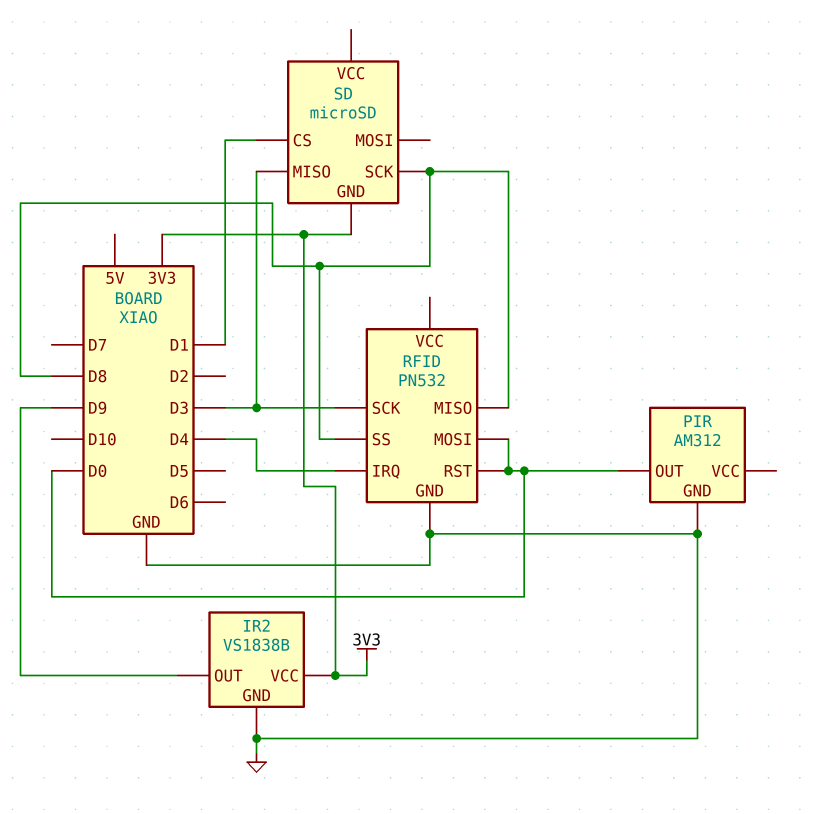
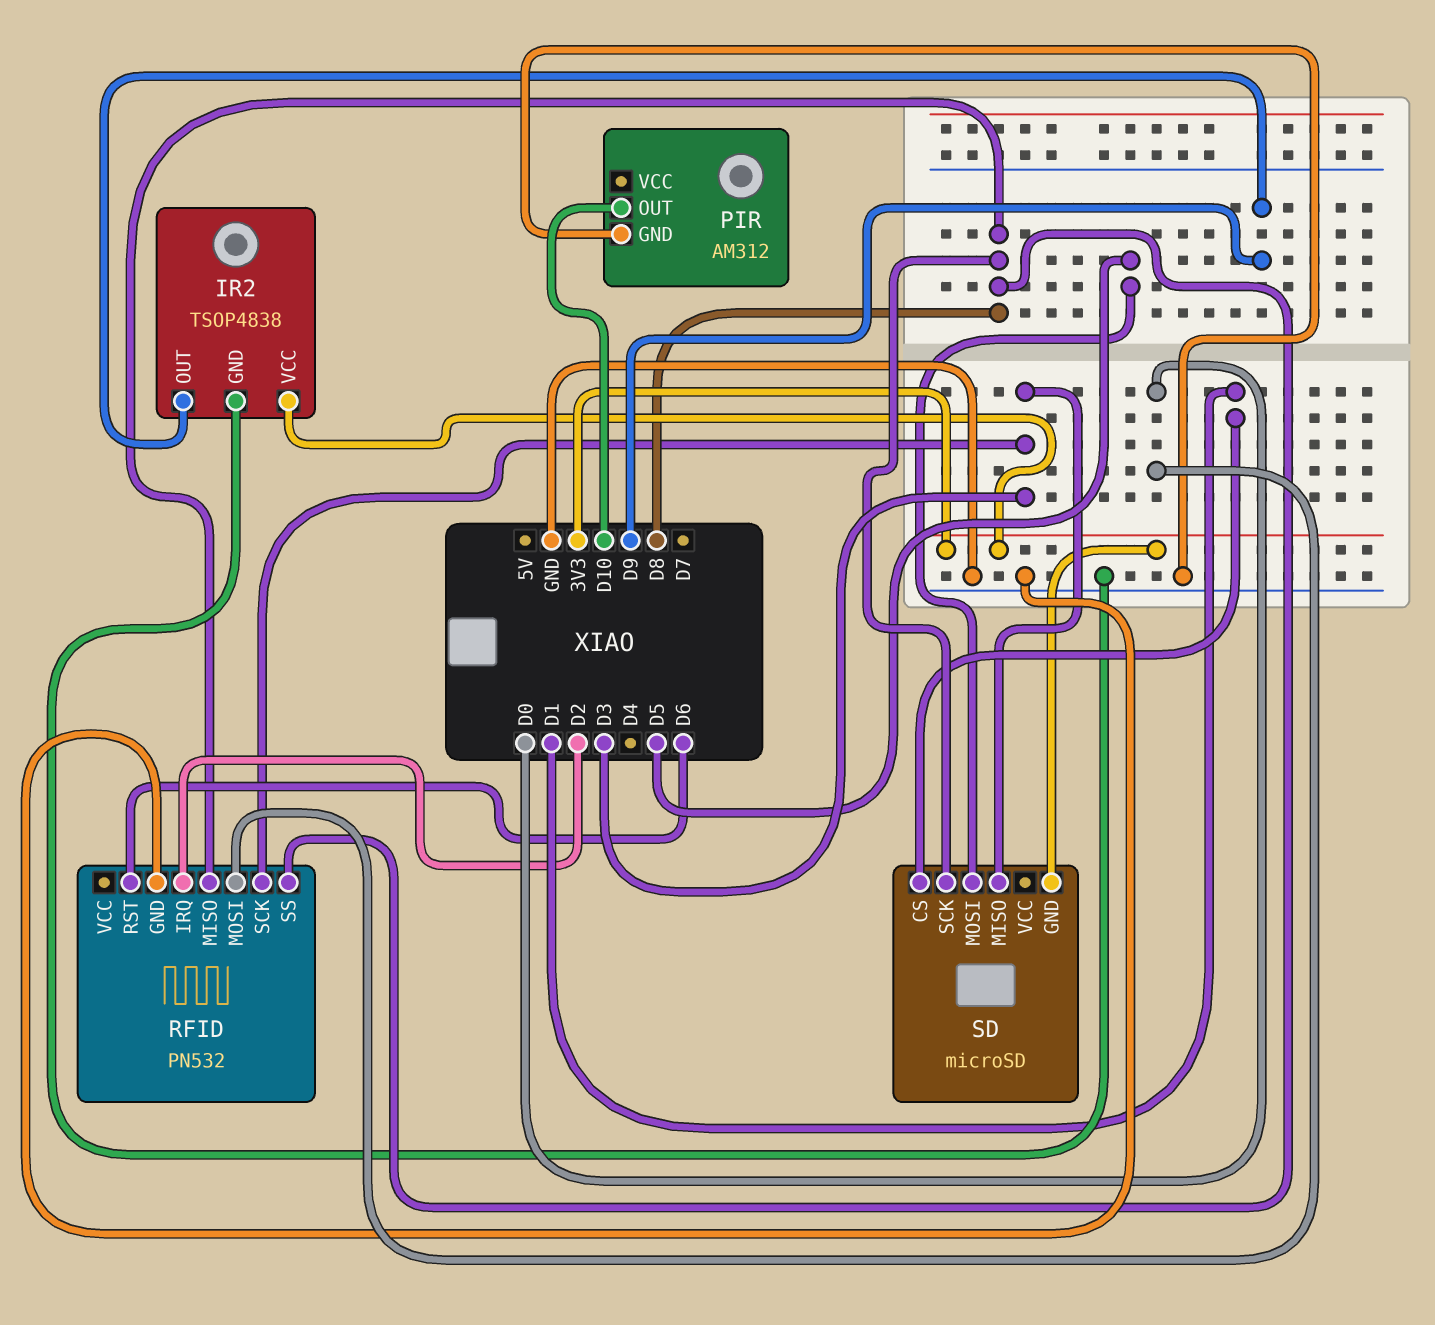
IR2: VS1838B -> TSOP4838
PIR pin OUT: D0 -> D10
RFID pin IRQ: D4 -> D2
RFID pin RST: D0 -> D6
SD pin MOSI: none -> D5

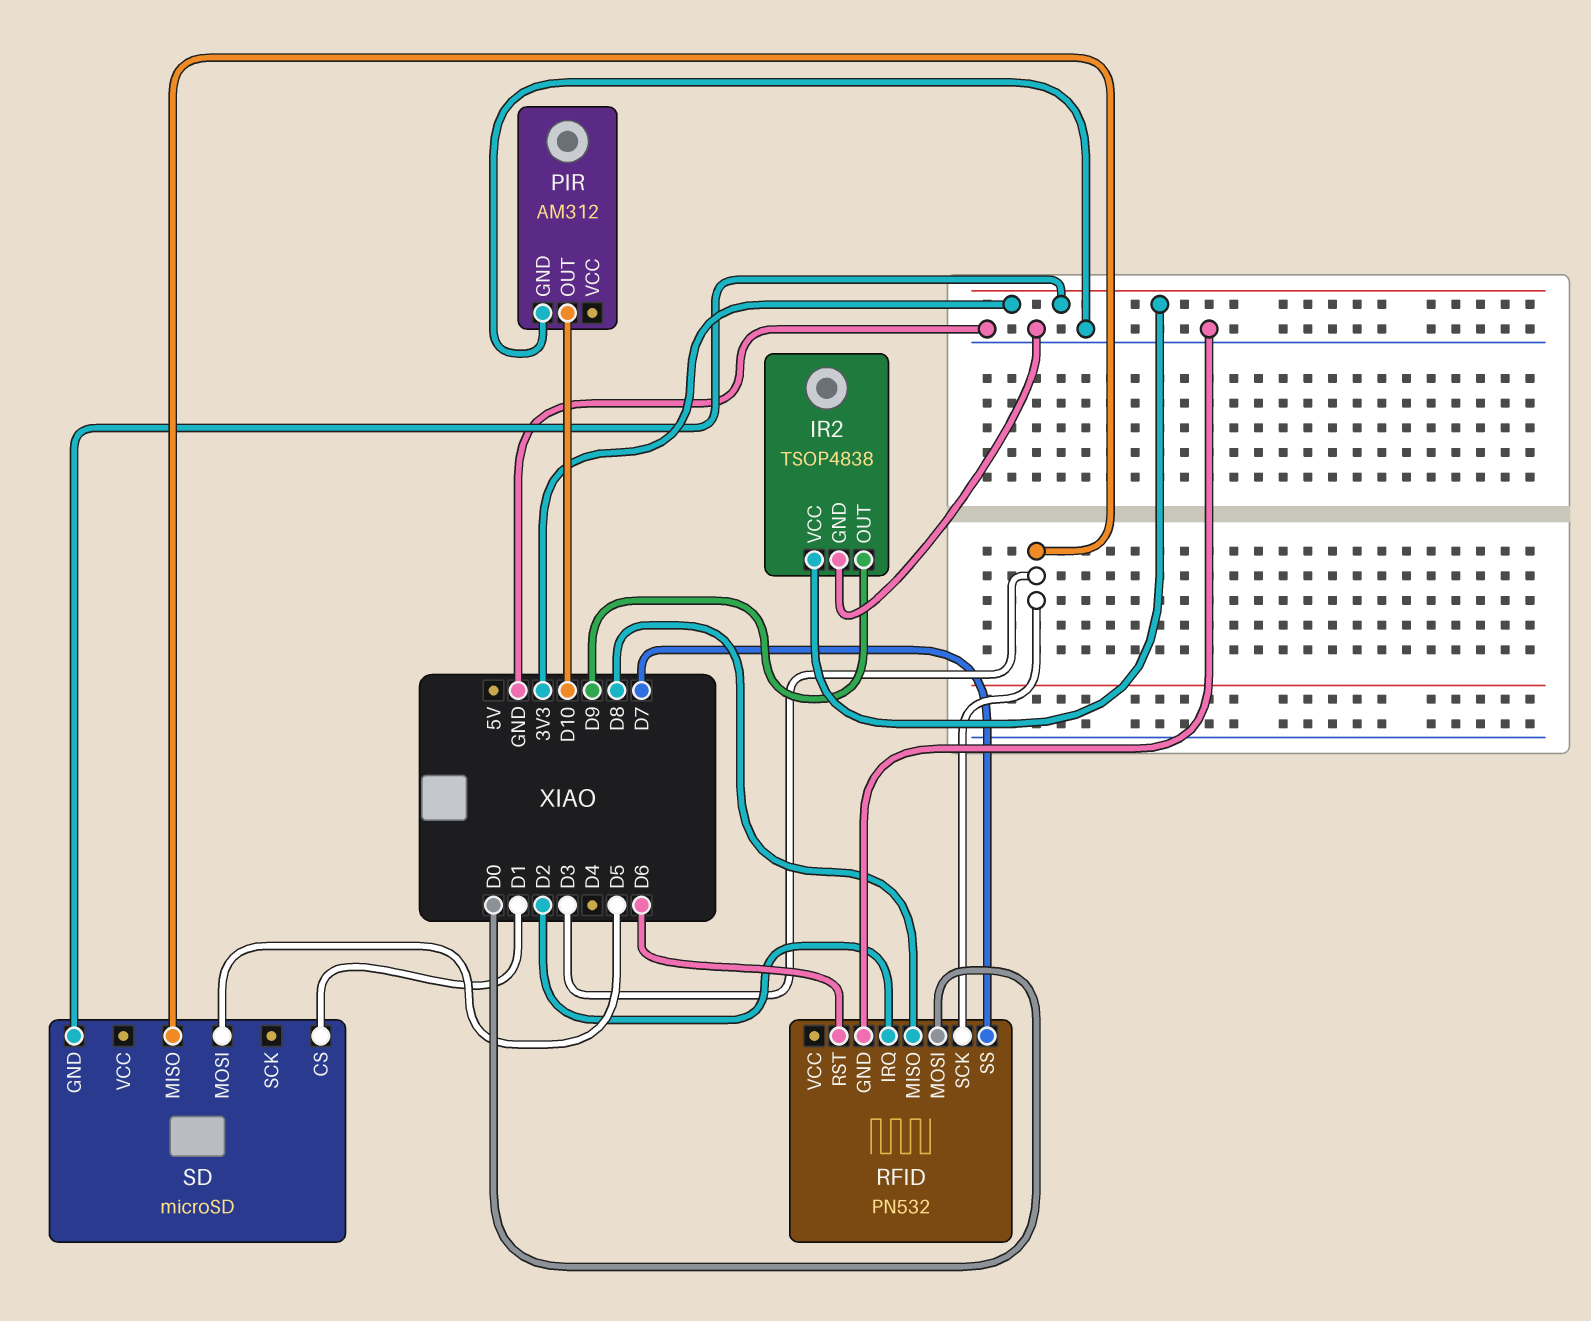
RFID pin SS: D8 -> D7
SD pin SCK: D8 -> none

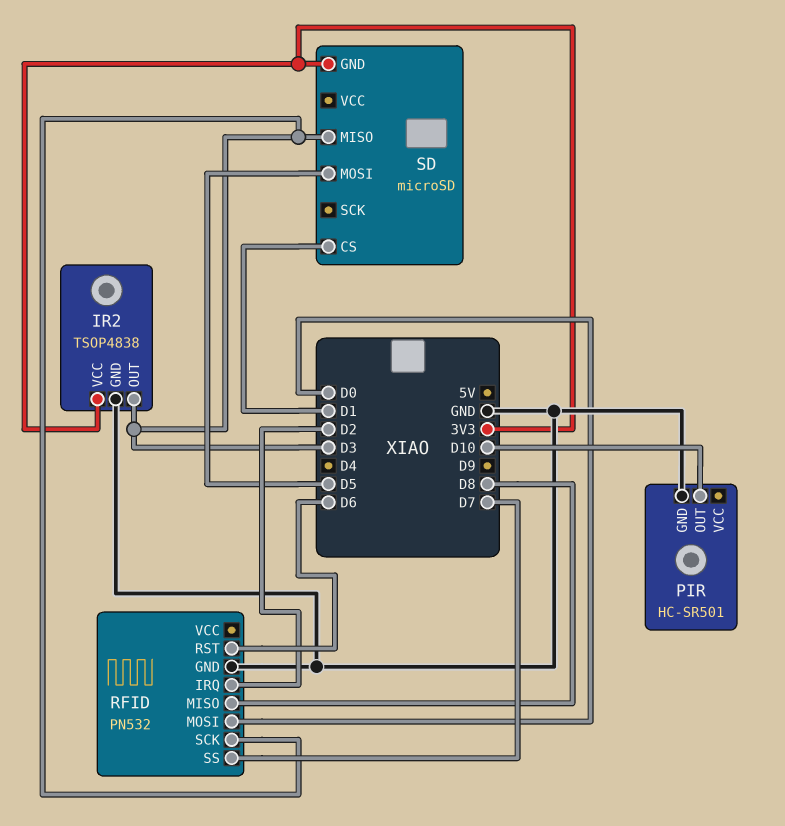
IR2 pin OUT: D9 -> D3
PIR: AM312 -> HC-SR501

